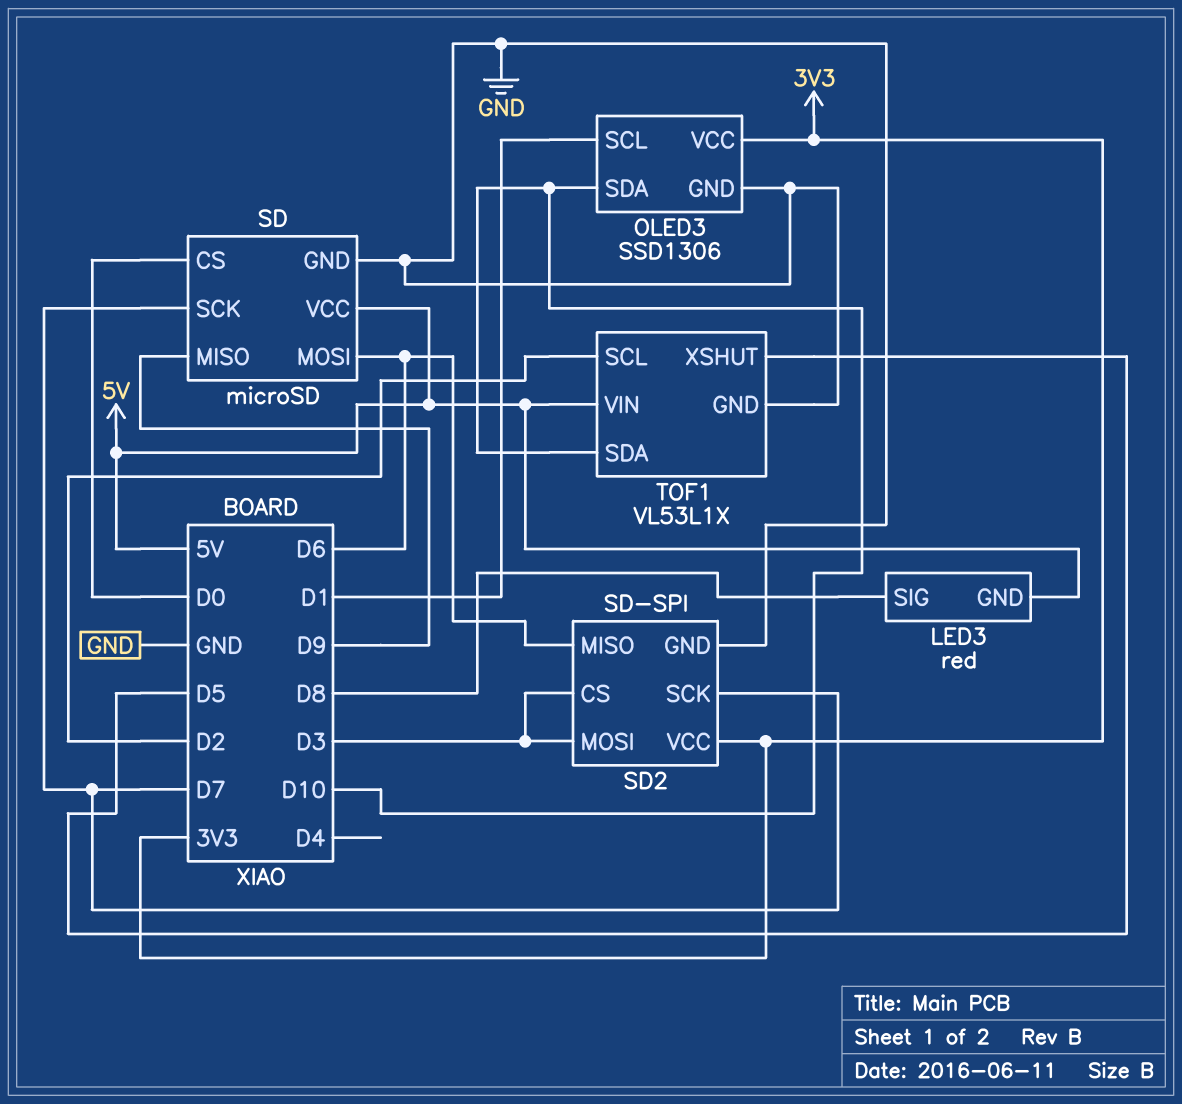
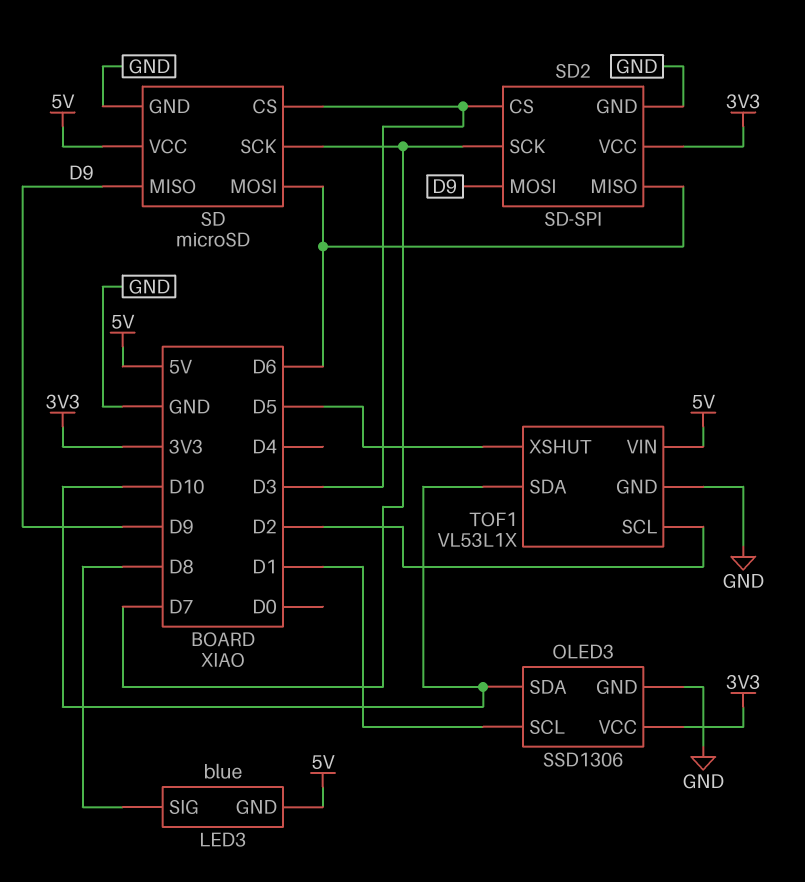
LED3: red -> blue
SD pin CS: D0 -> D3
SD2 pin MOSI: D3 -> D9

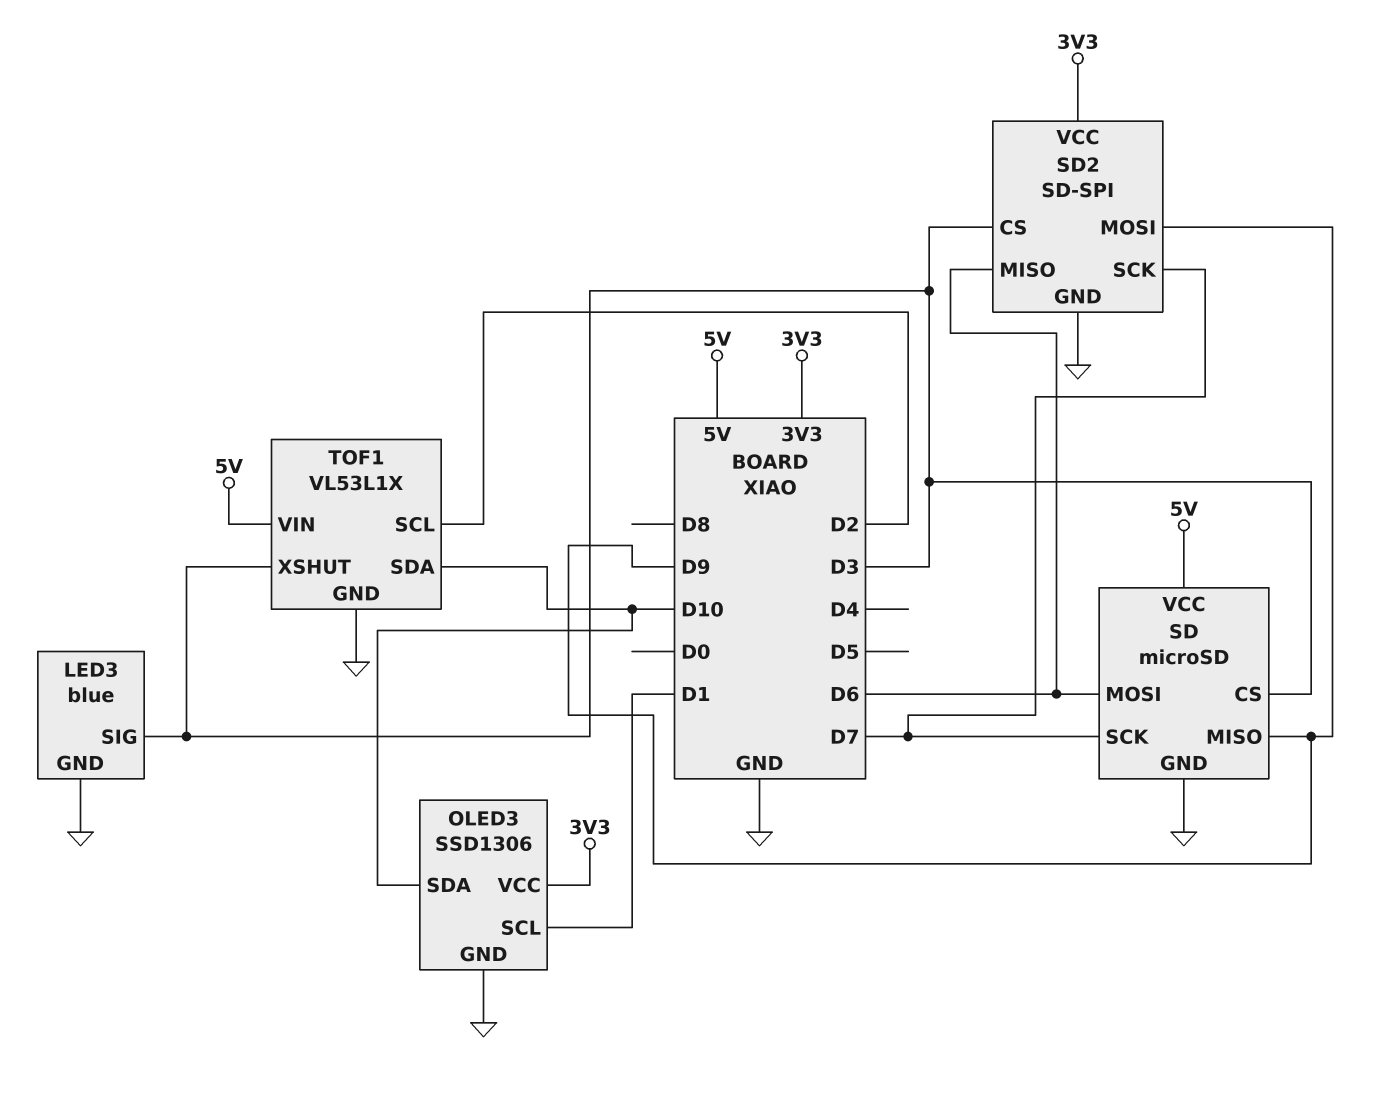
LED3 pin GND: 5V -> GND
LED3 pin SIG: D8 -> D3
TOF1 pin XSHUT: D5 -> D3

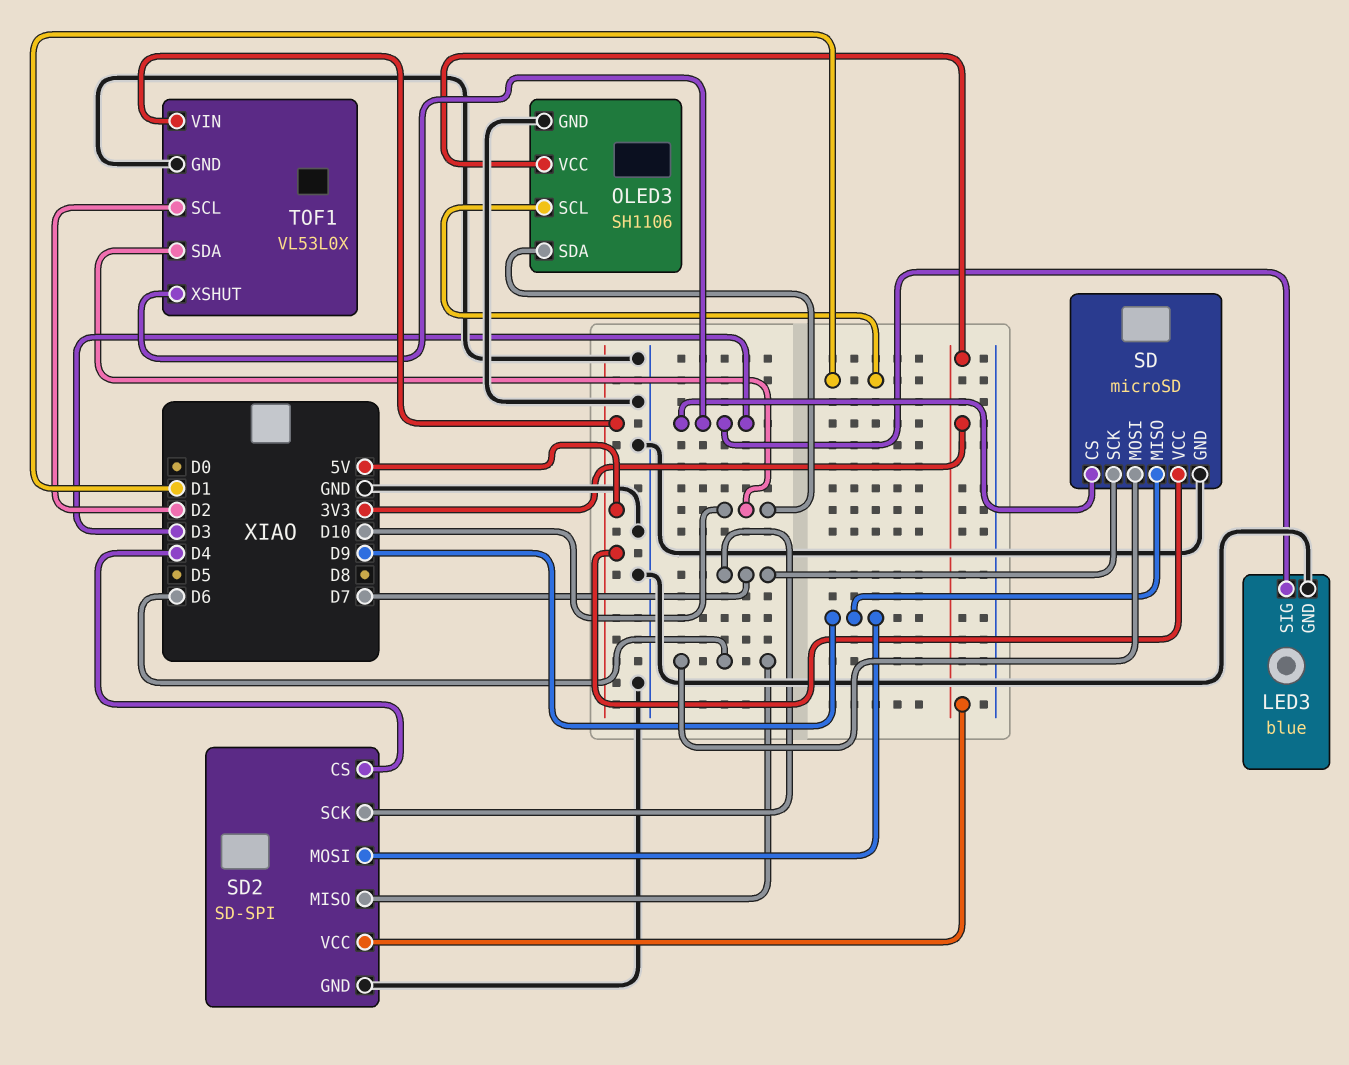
OLED3: SSD1306 -> SH1106
SD2 pin CS: D3 -> D4
TOF1: VL53L1X -> VL53L0X

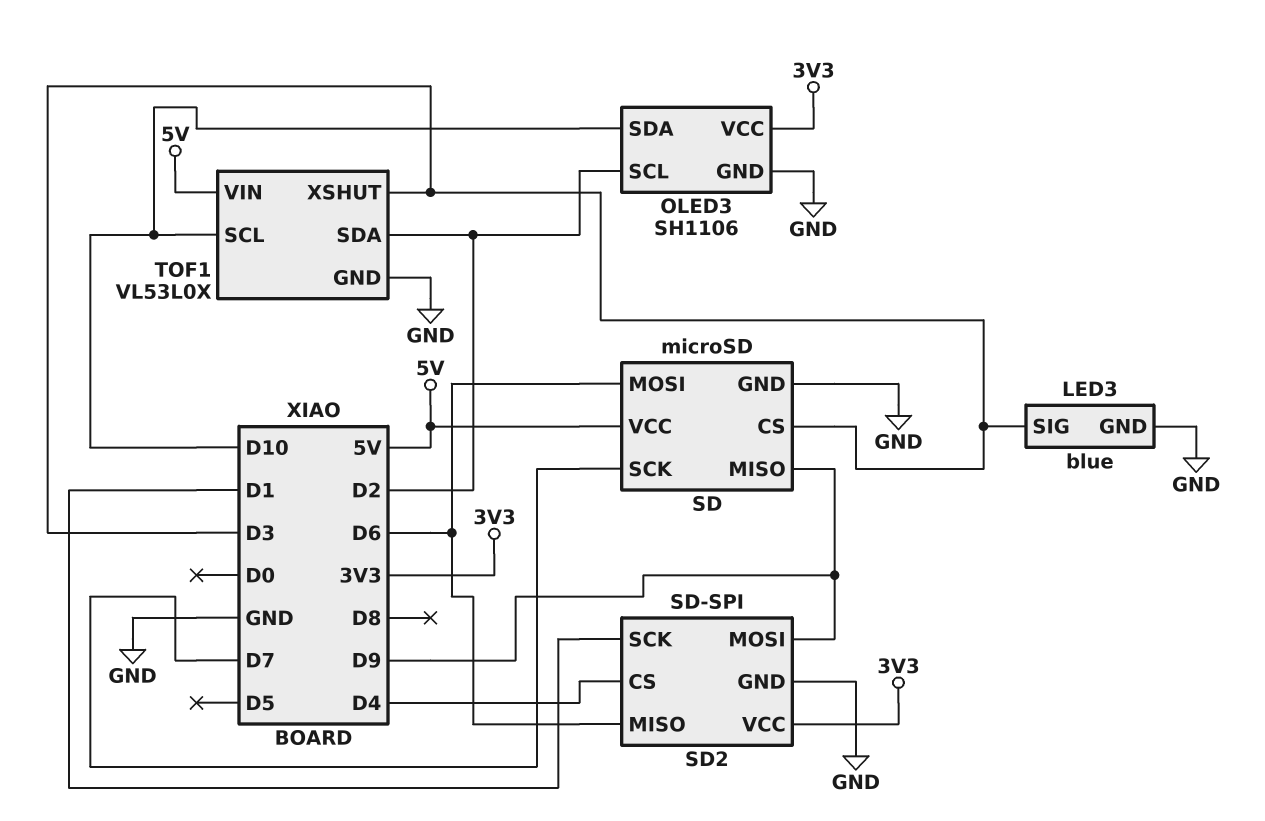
OLED3 pin SCL: D1 -> D2
SD2 pin SCK: D7 -> D1
TOF1 pin SCL: D2 -> D10
TOF1 pin SDA: D10 -> D2

